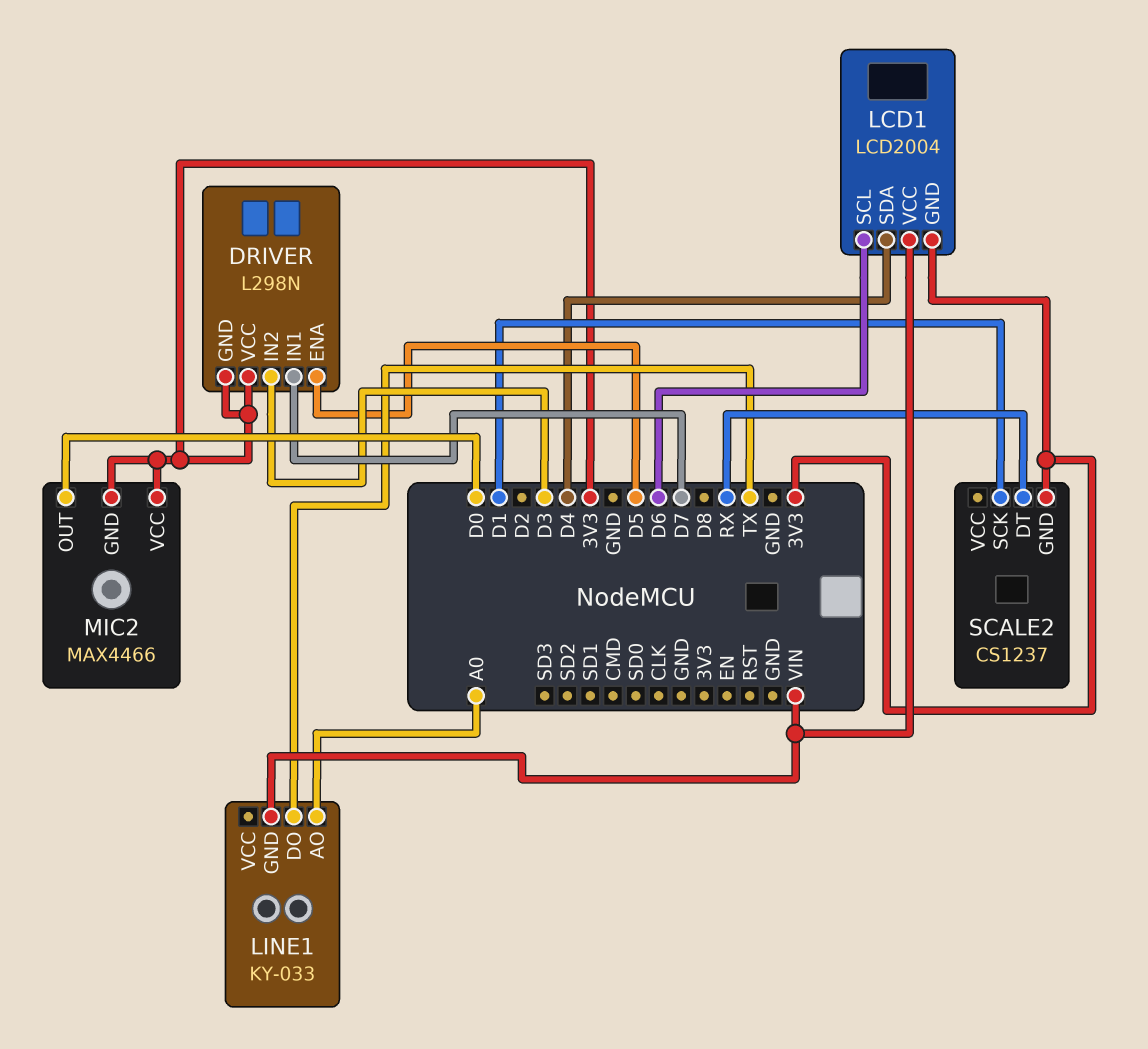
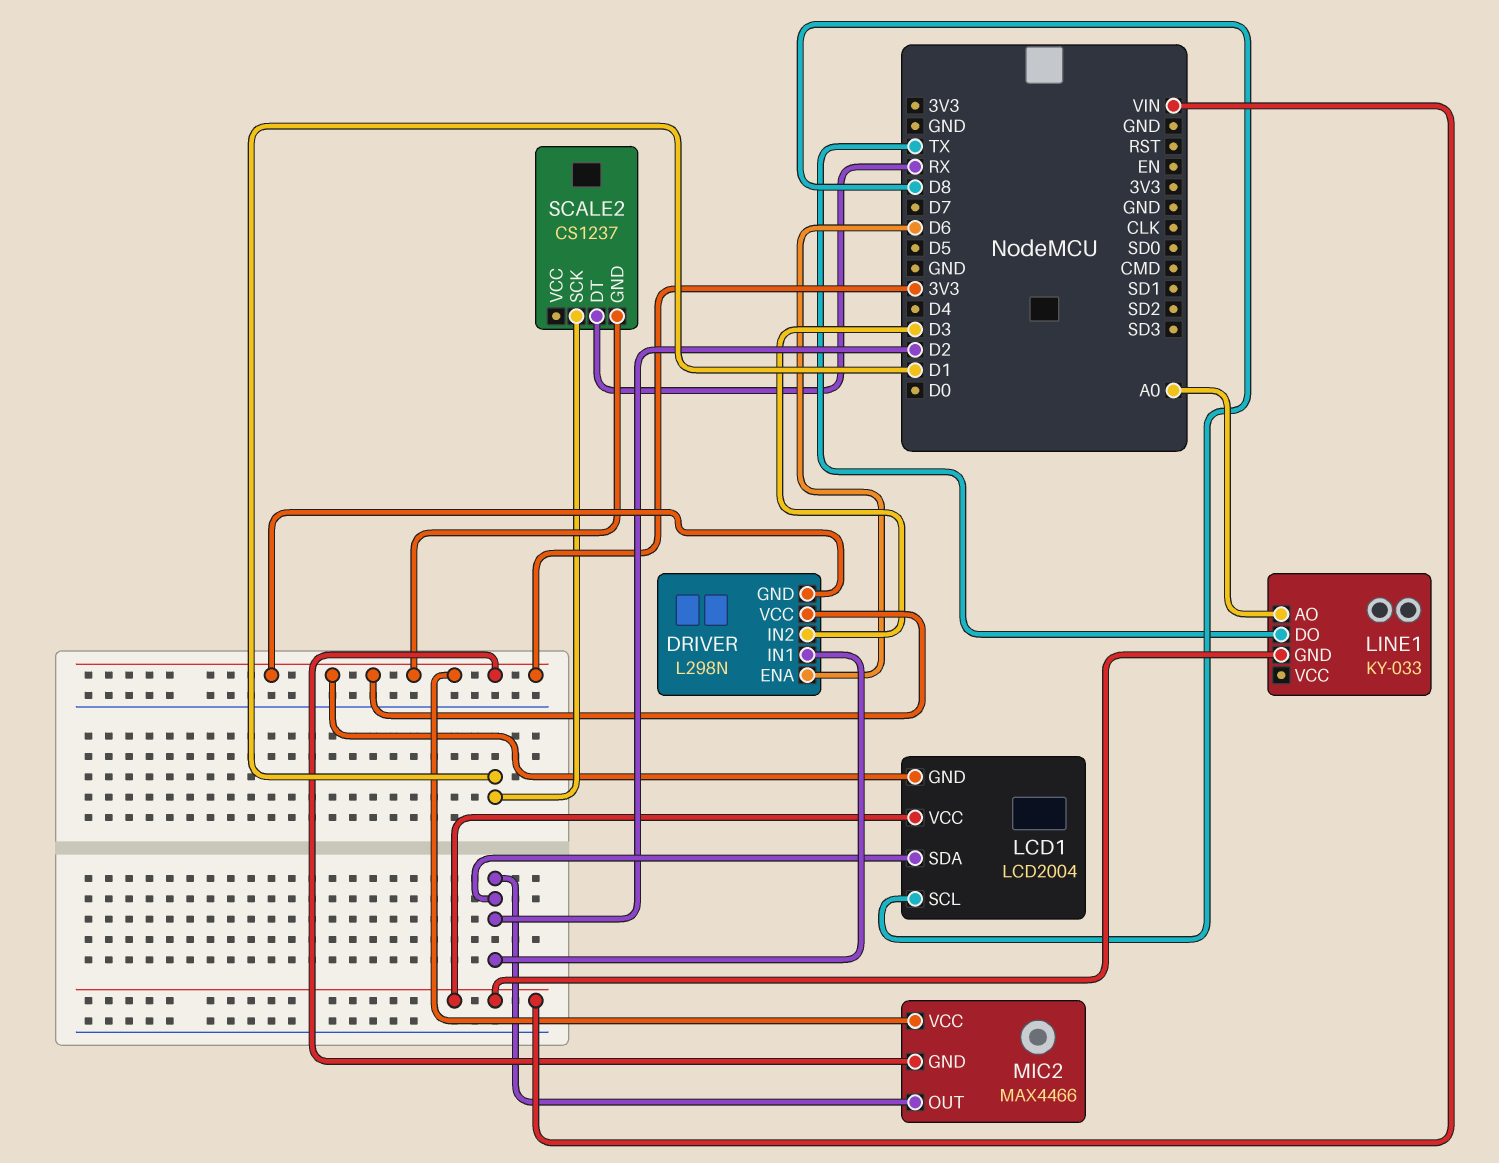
DRIVER pin ENA: D5 -> D6
DRIVER pin IN1: D7 -> D2
LCD1 pin SCL: D6 -> D8
LCD1 pin SDA: D4 -> D2
MIC2 pin OUT: D0 -> D2

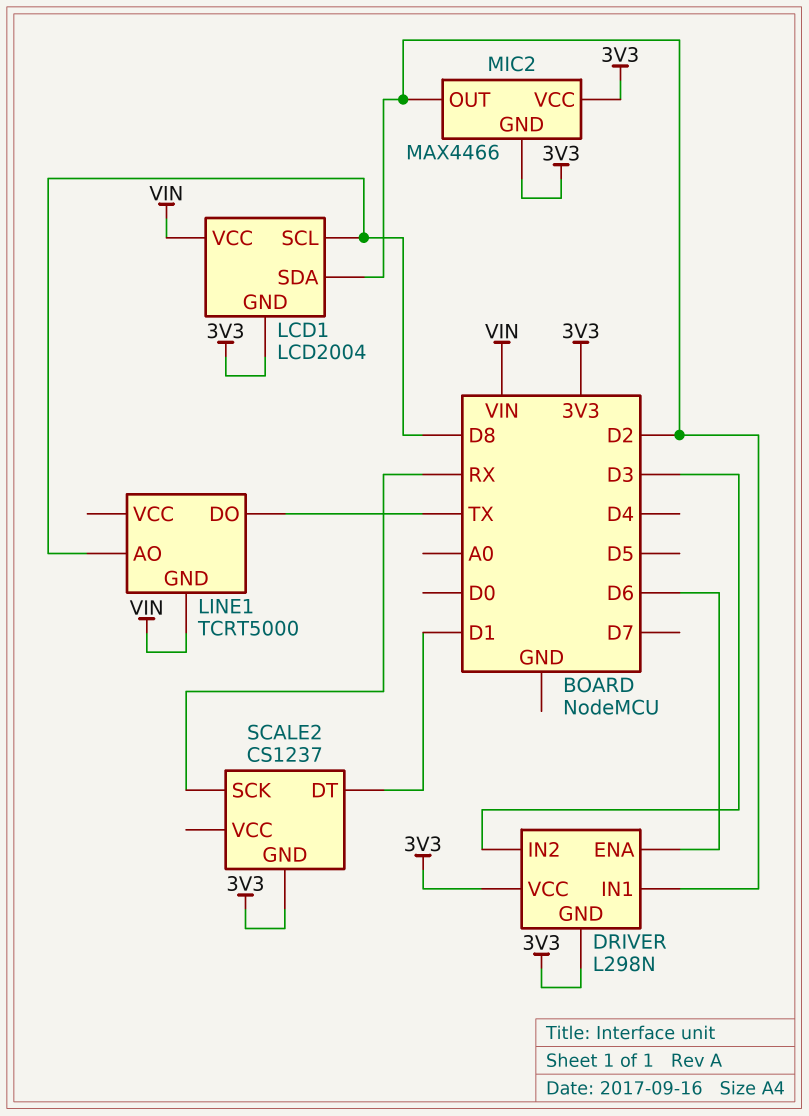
LINE1: KY-033 -> TCRT5000
LINE1 pin AO: A0 -> D8
SCALE2 pin DT: RX -> D1
SCALE2 pin SCK: D1 -> RX

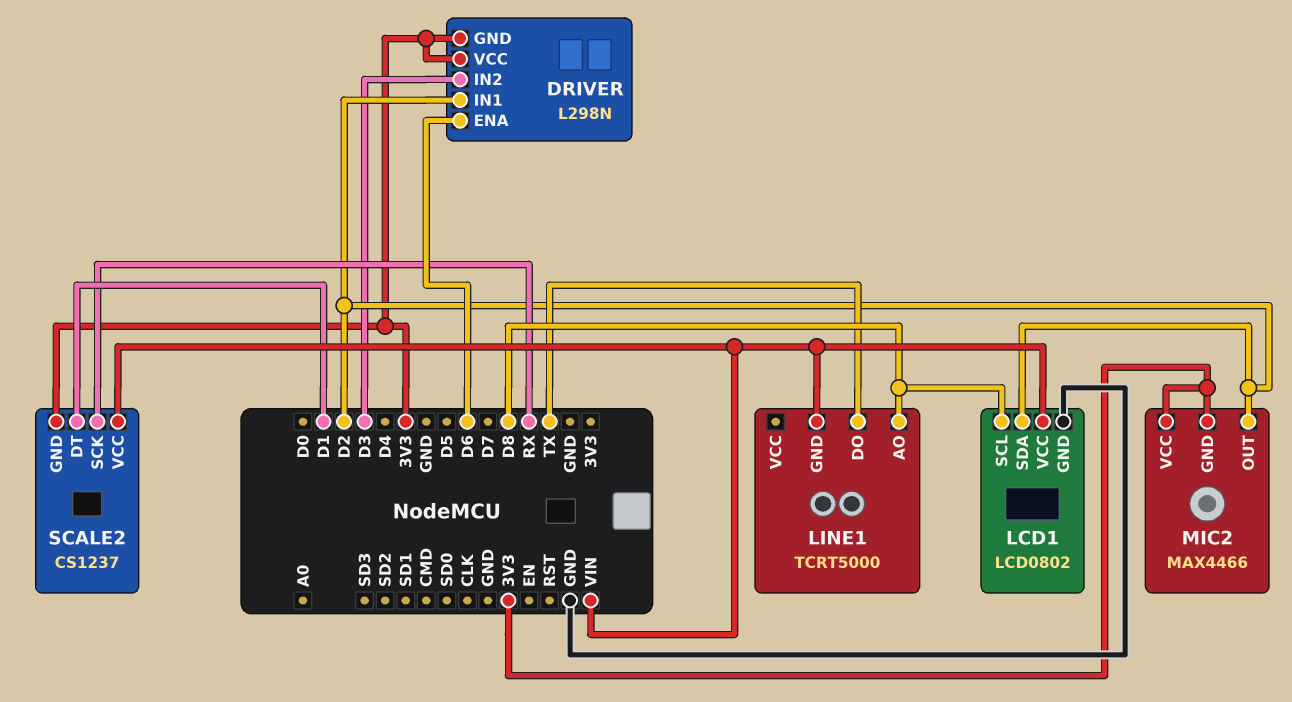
LCD1: LCD2004 -> LCD0802
LCD1 pin GND: 3V3 -> GND
SCALE2 pin VCC: none -> VIN

